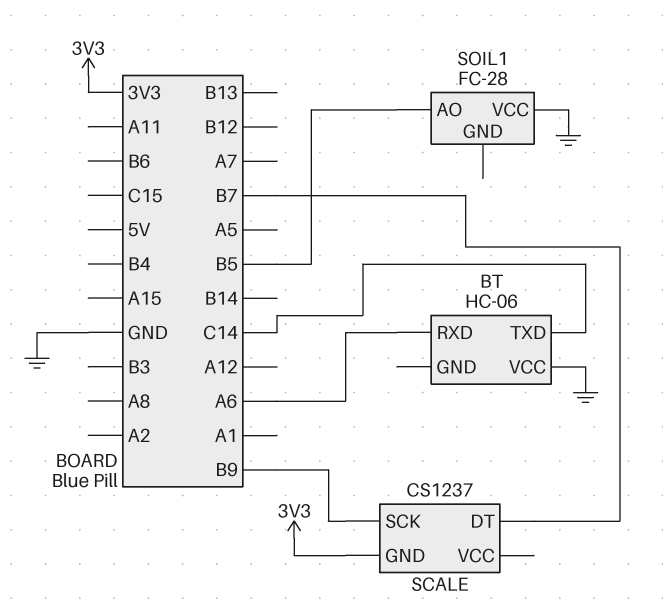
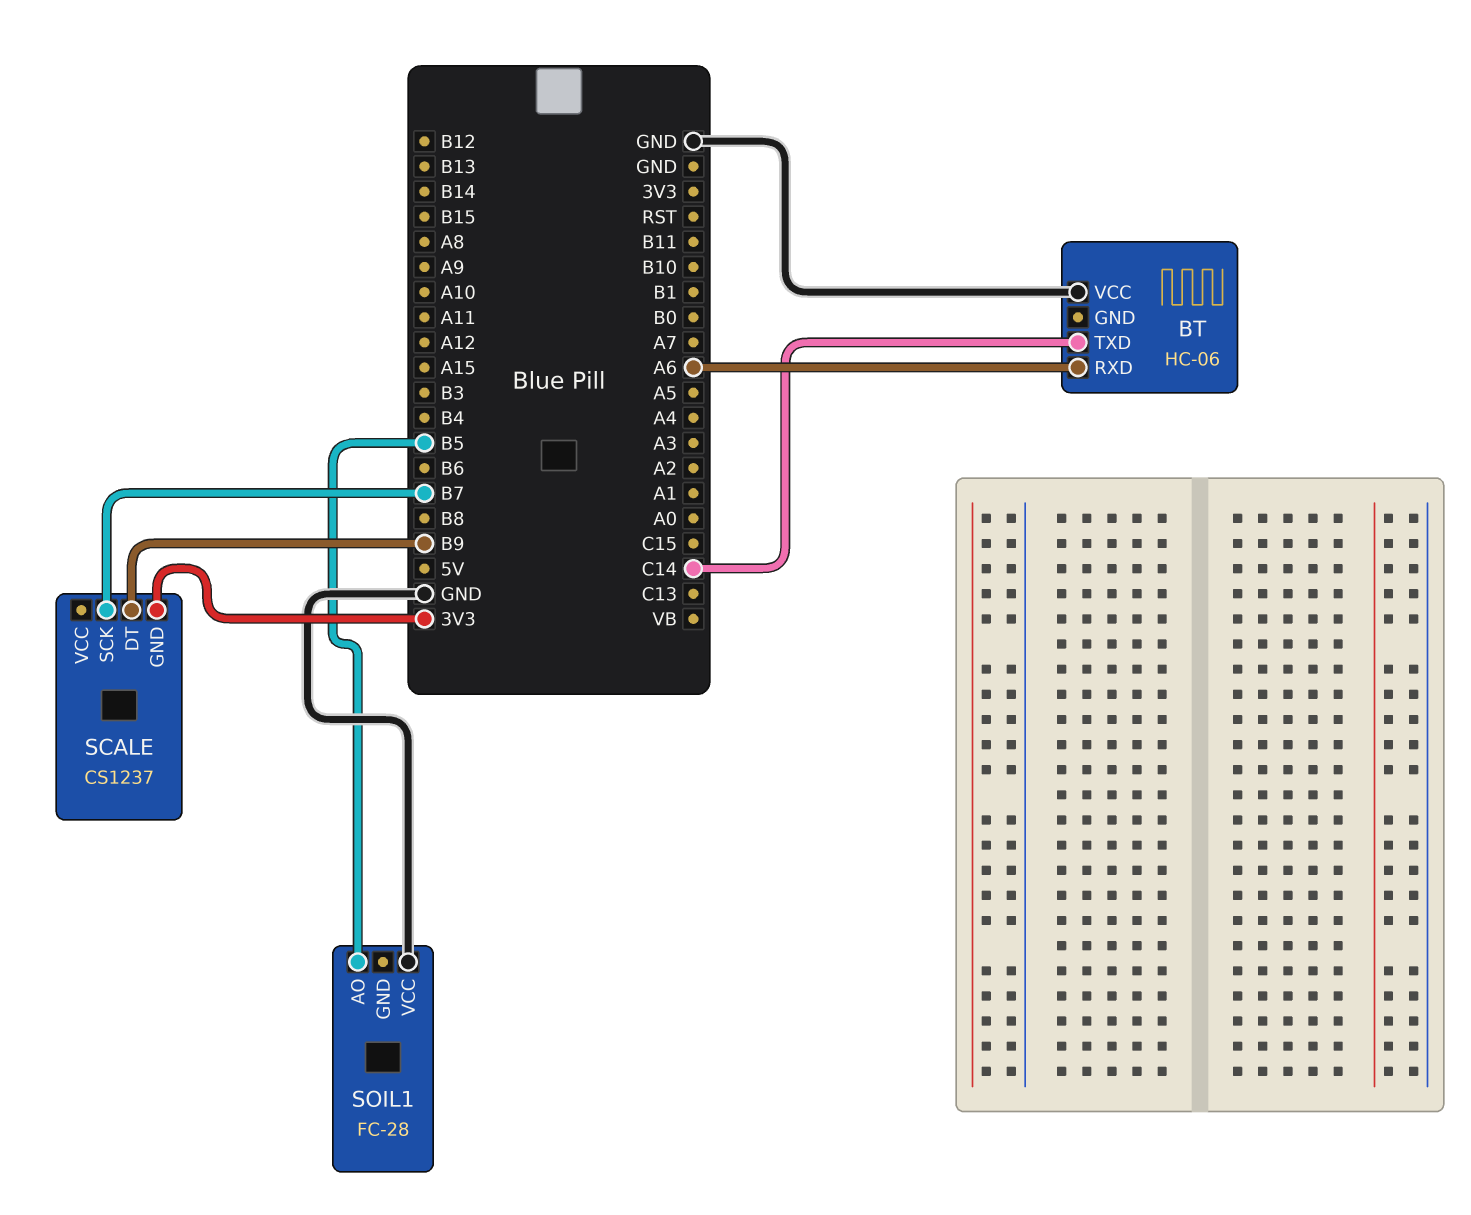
SCALE pin DT: B7 -> B9
SCALE pin SCK: B9 -> B7

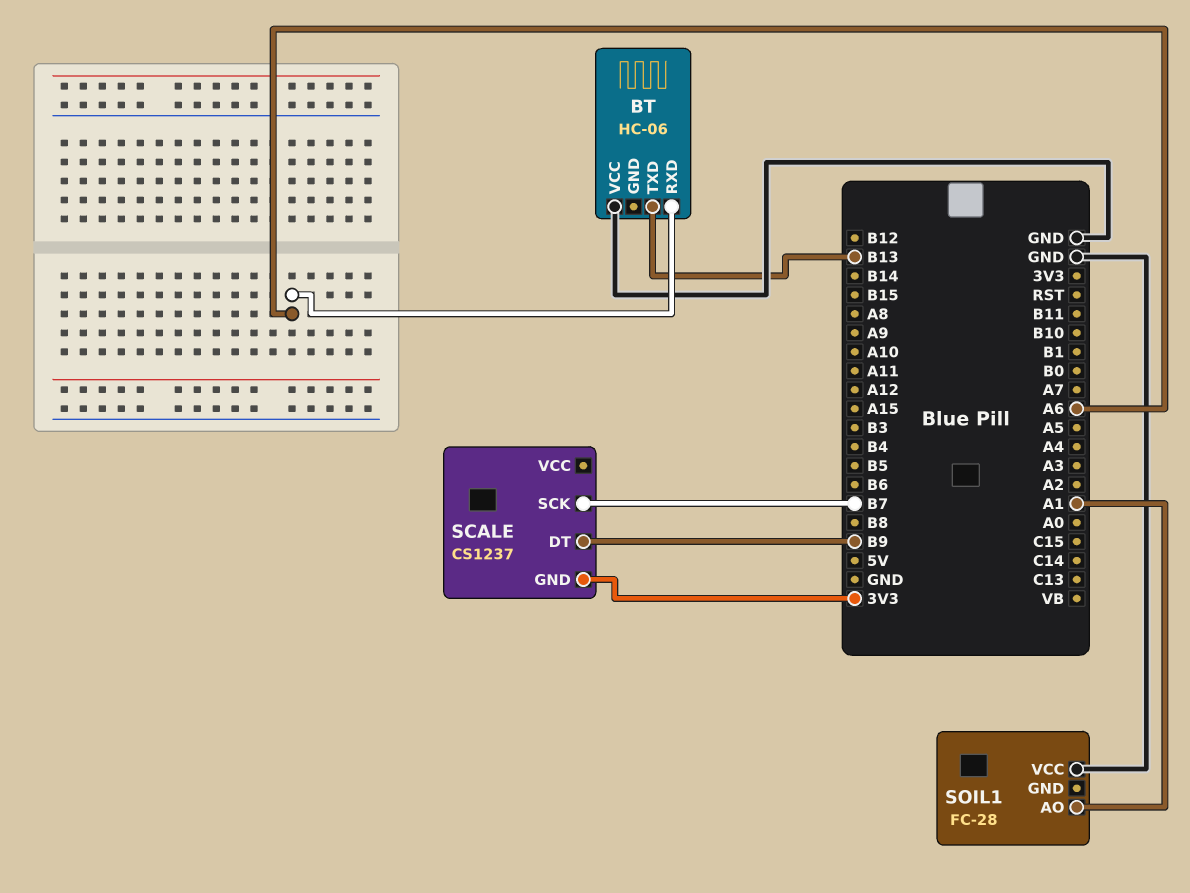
BT pin TXD: C14 -> B13
SOIL1 pin AO: B5 -> A1

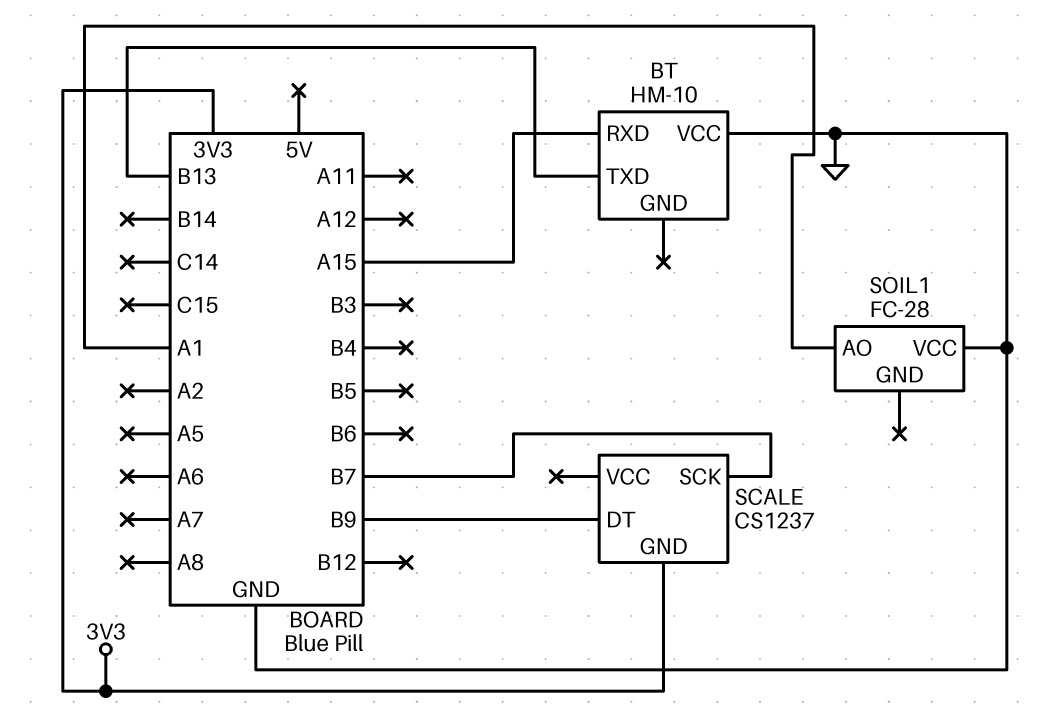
BT: HC-06 -> HM-10
BT pin RXD: A6 -> A15

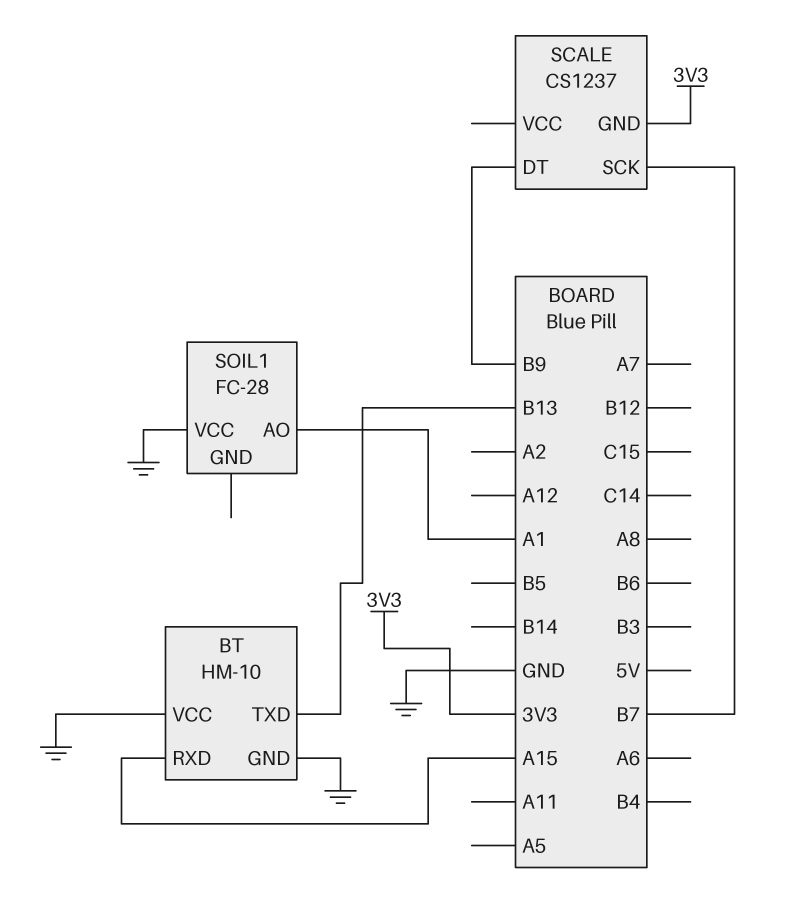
BT pin GND: none -> GND

